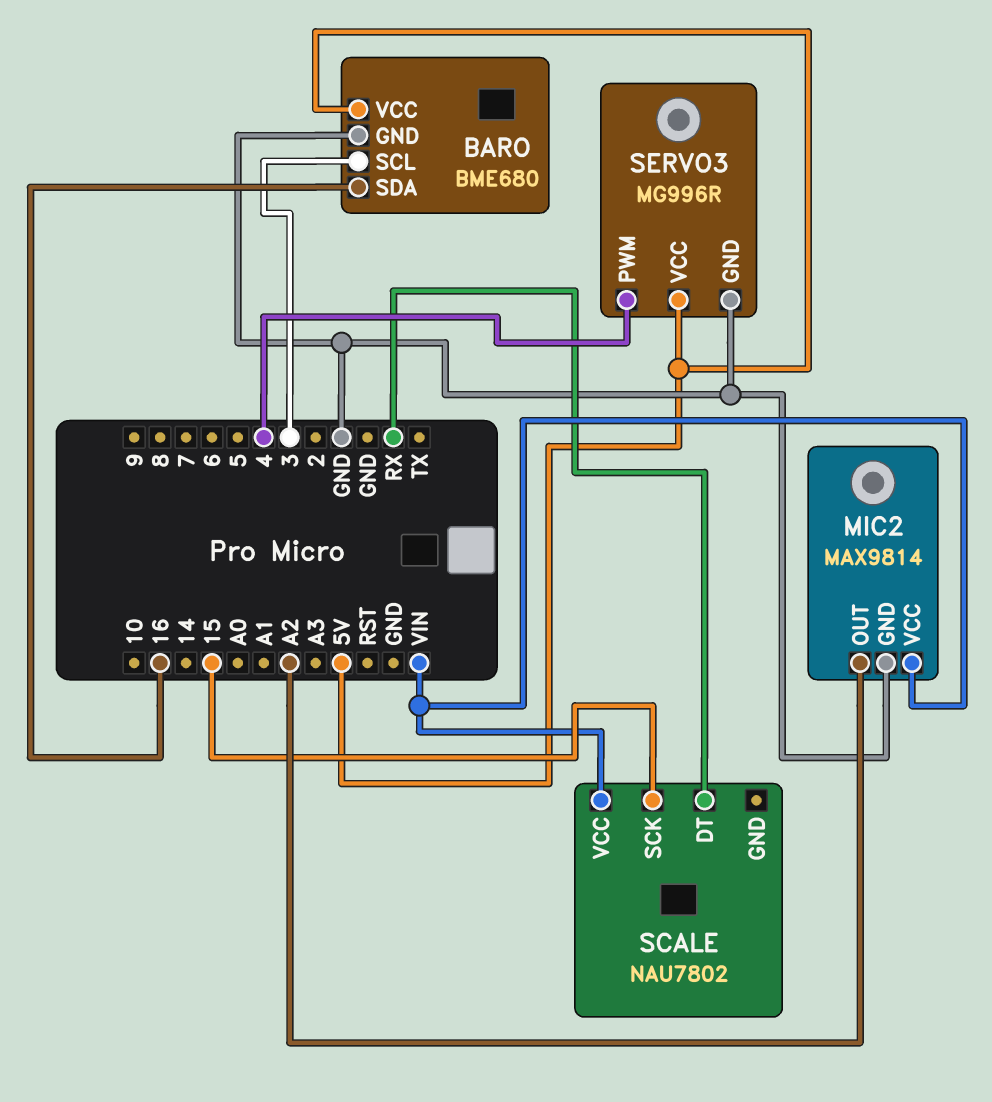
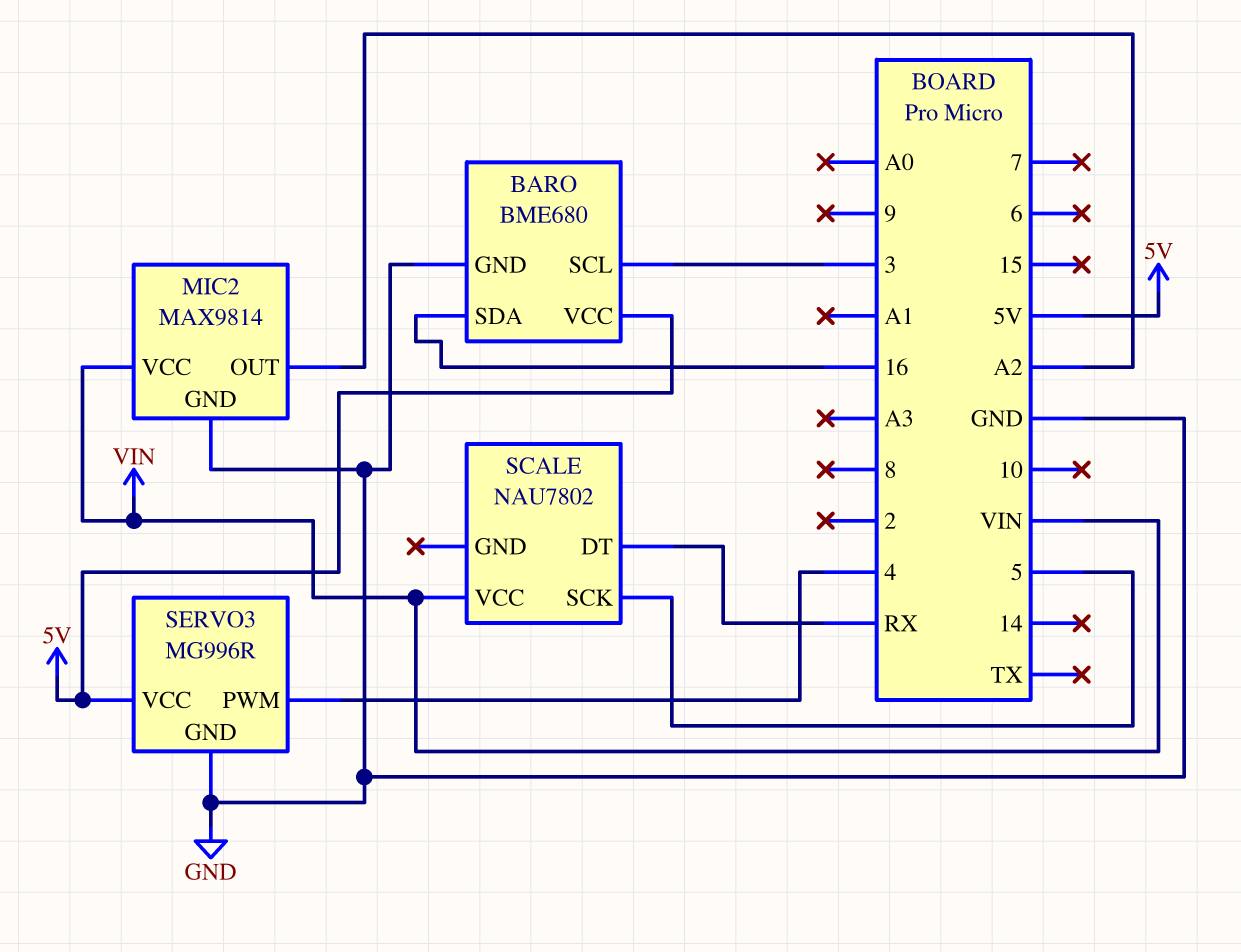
SCALE pin SCK: 15 -> 5

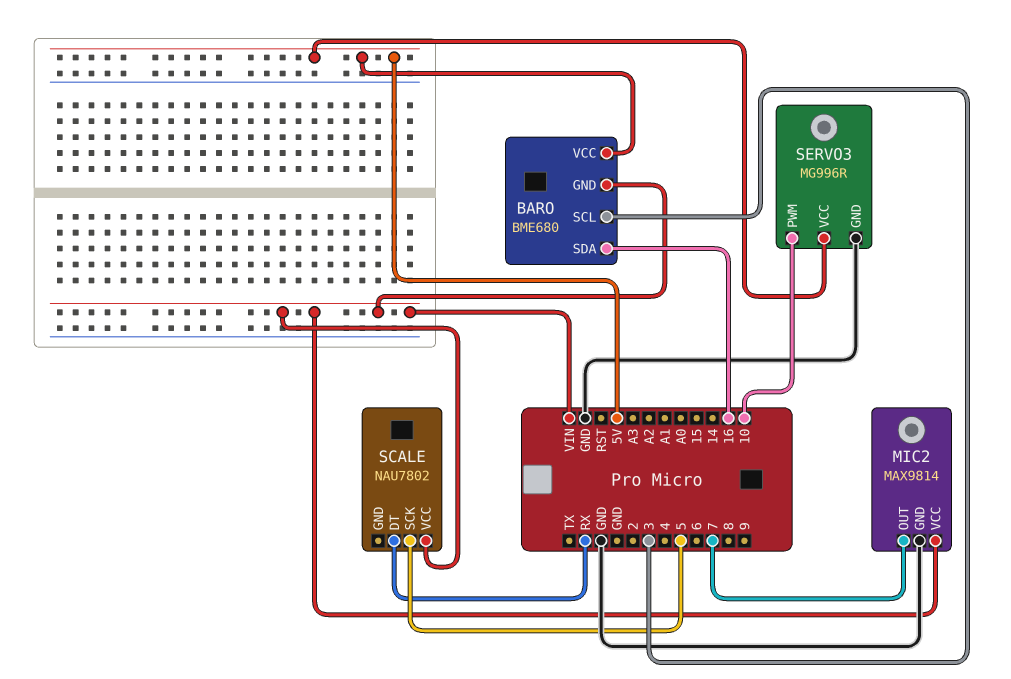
BARO pin GND: GND -> VIN
MIC2 pin OUT: A2 -> 7
SERVO3 pin PWM: 4 -> 10

